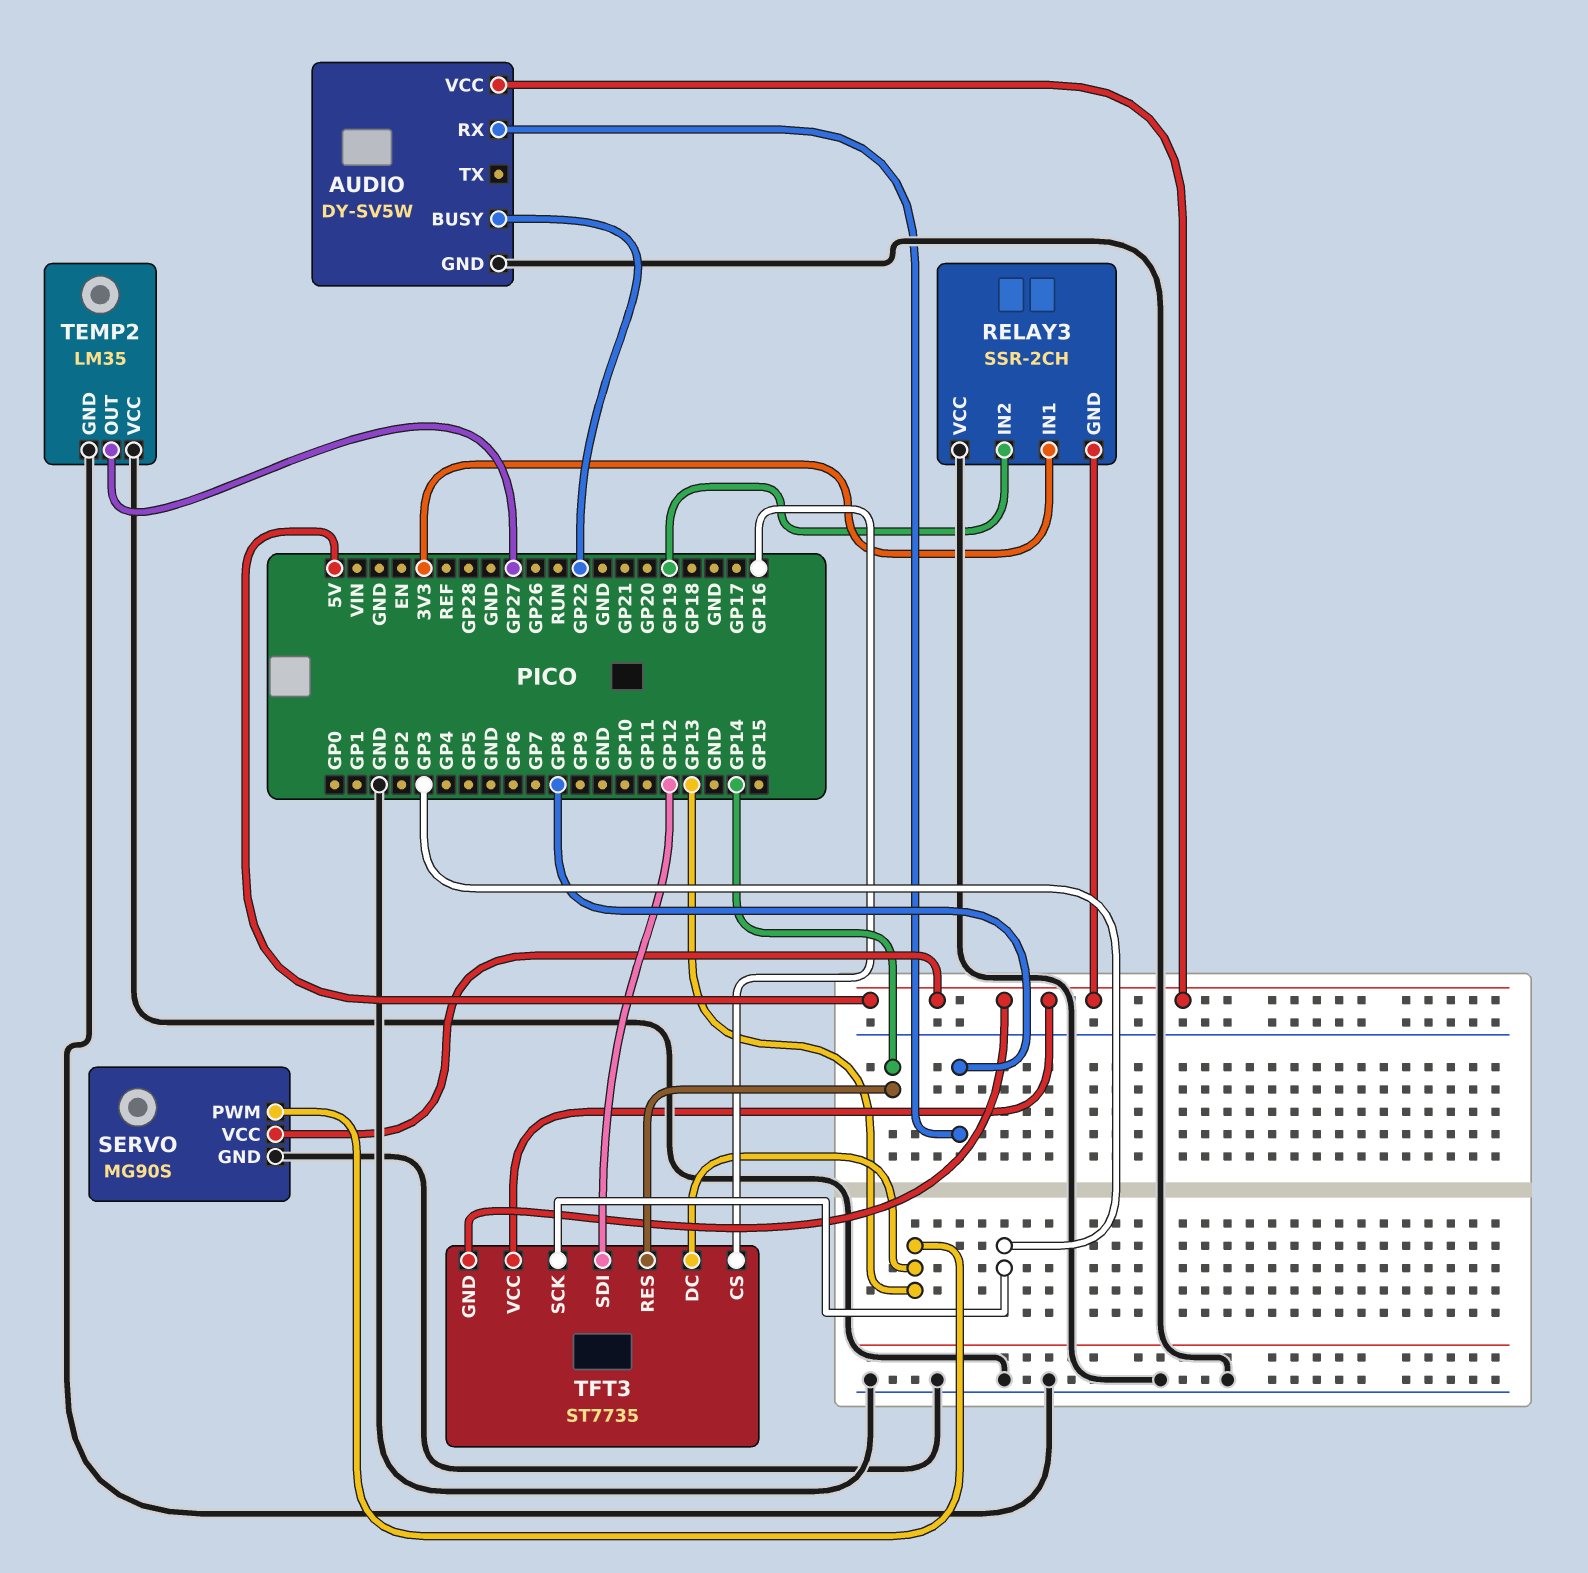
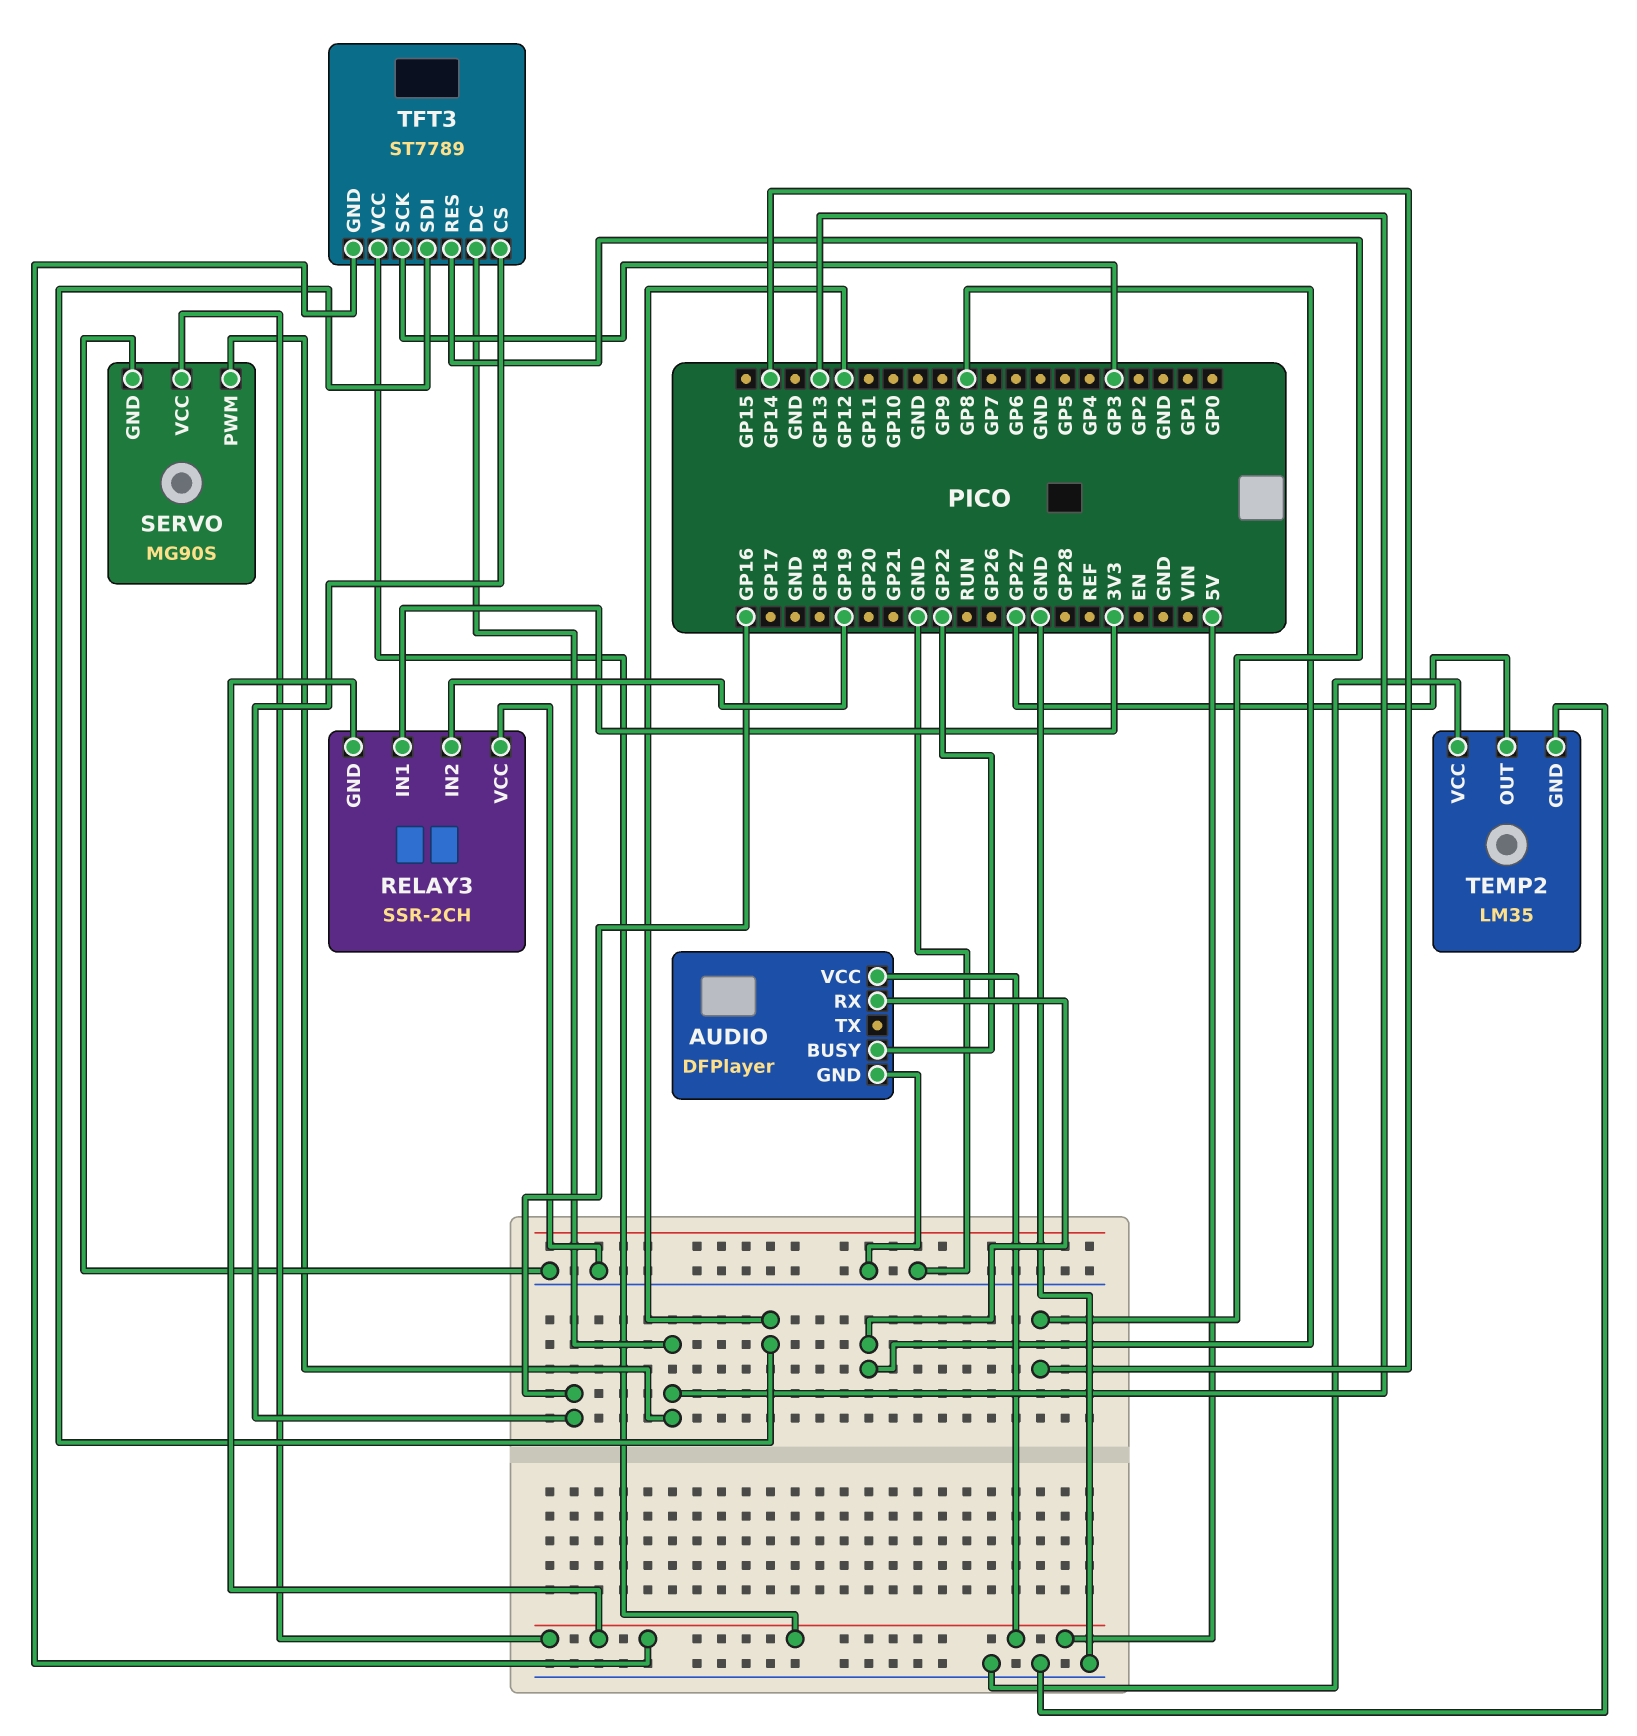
AUDIO: DY-SV5W -> DFPlayer
TFT3: ST7735 -> ST7789

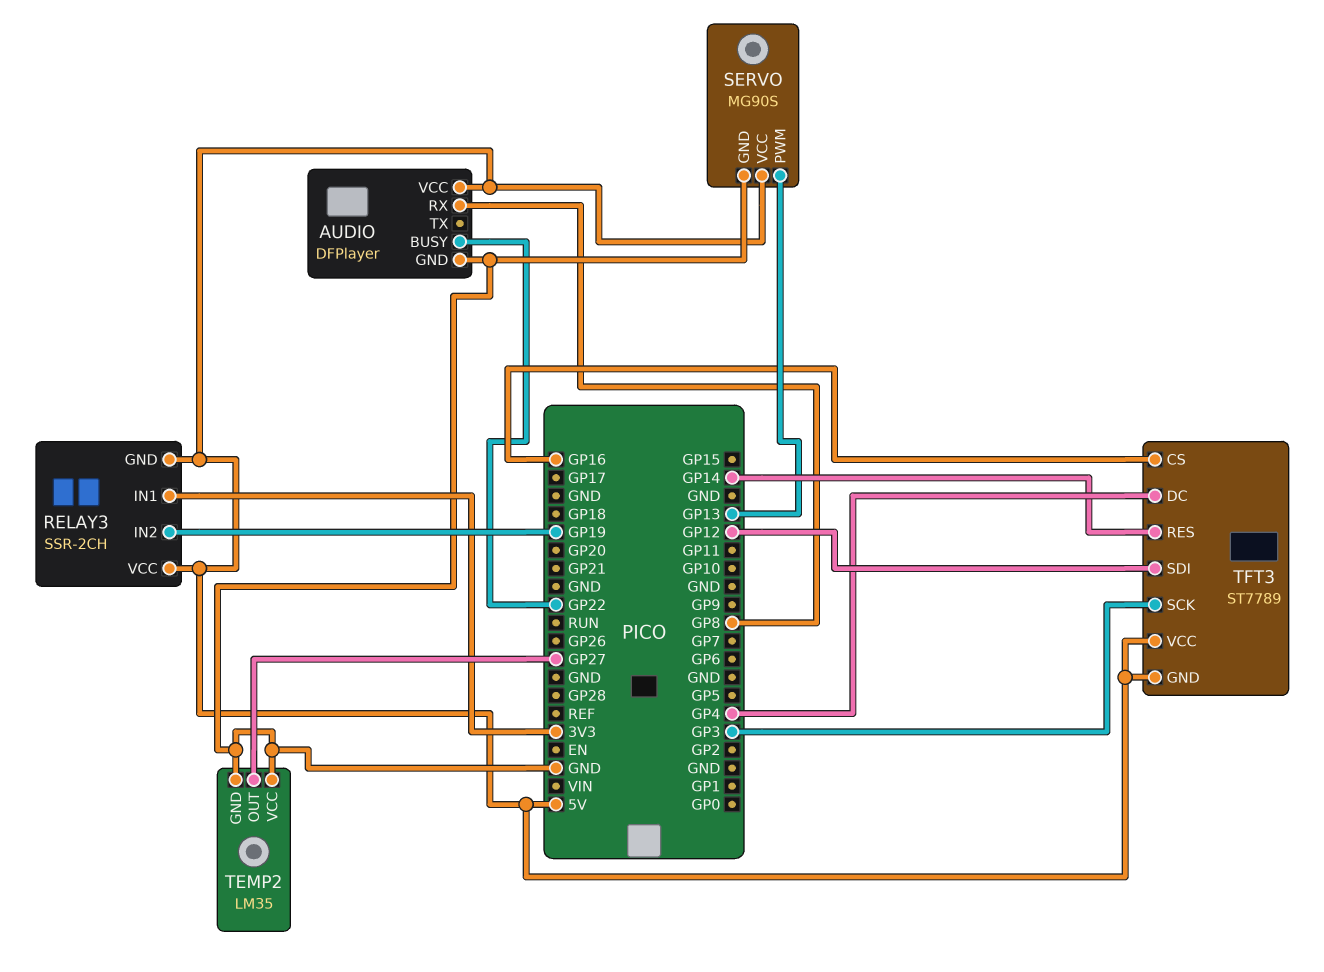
RELAY3 pin VCC: GND -> 5V
TFT3 pin DC: GP13 -> GP4

